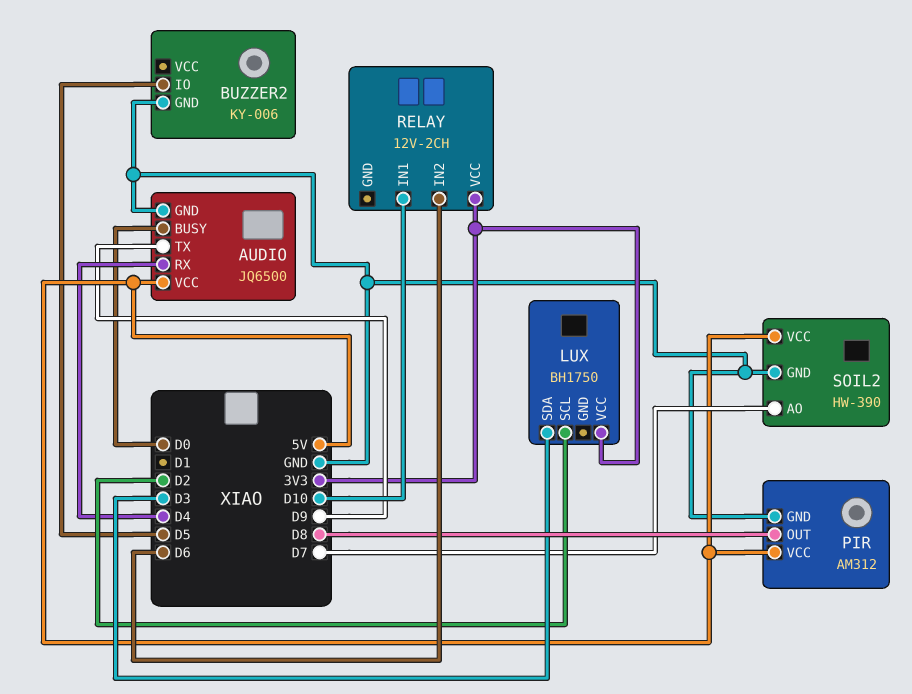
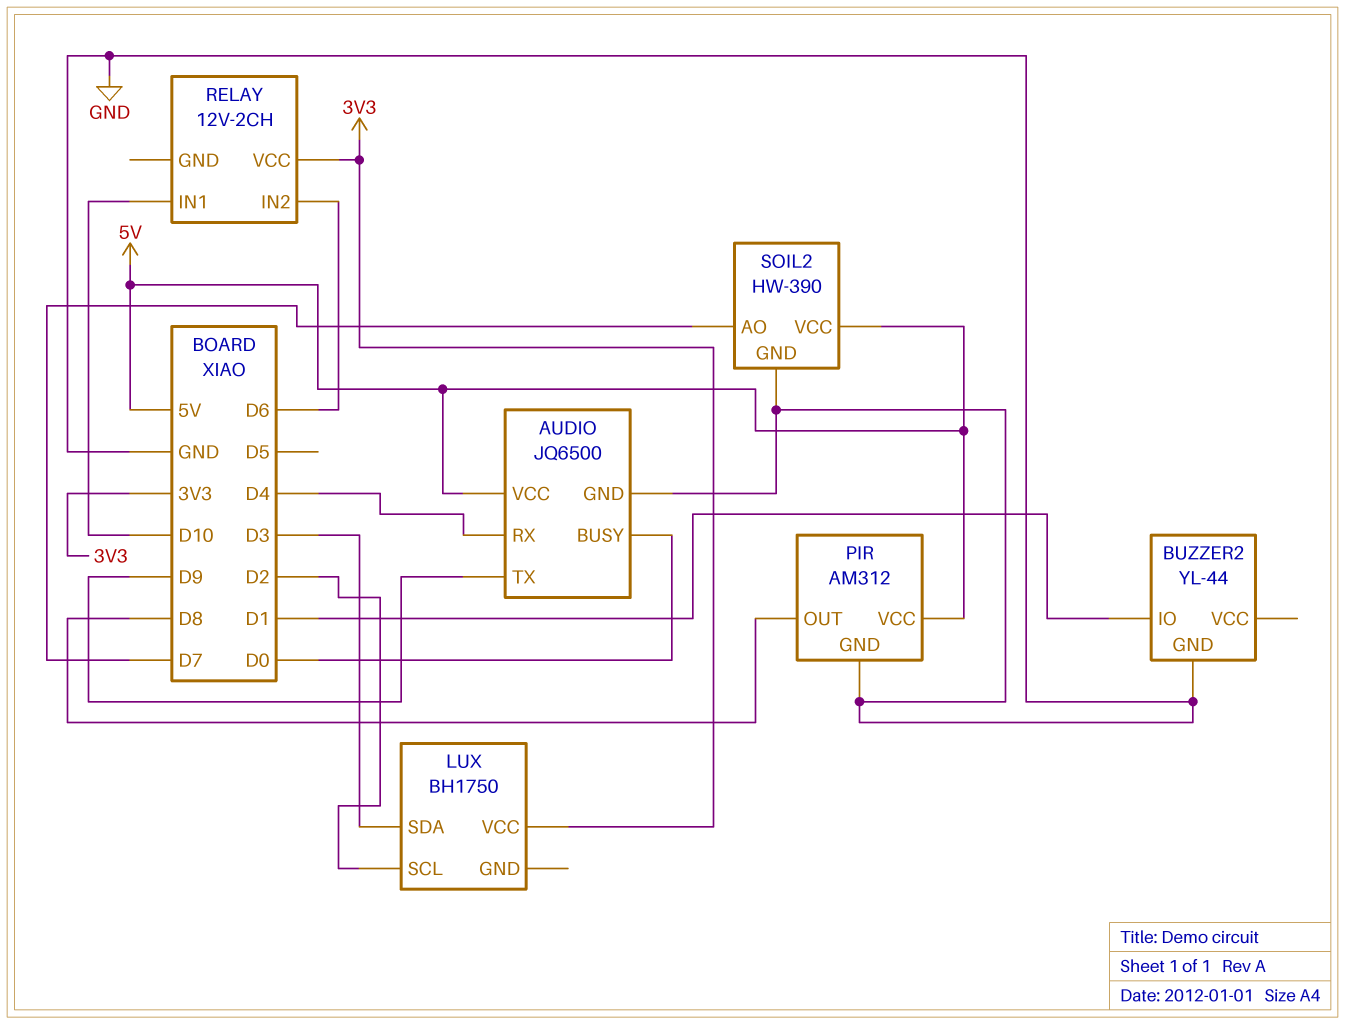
BUZZER2: KY-006 -> YL-44
BUZZER2 pin IO: D5 -> D1

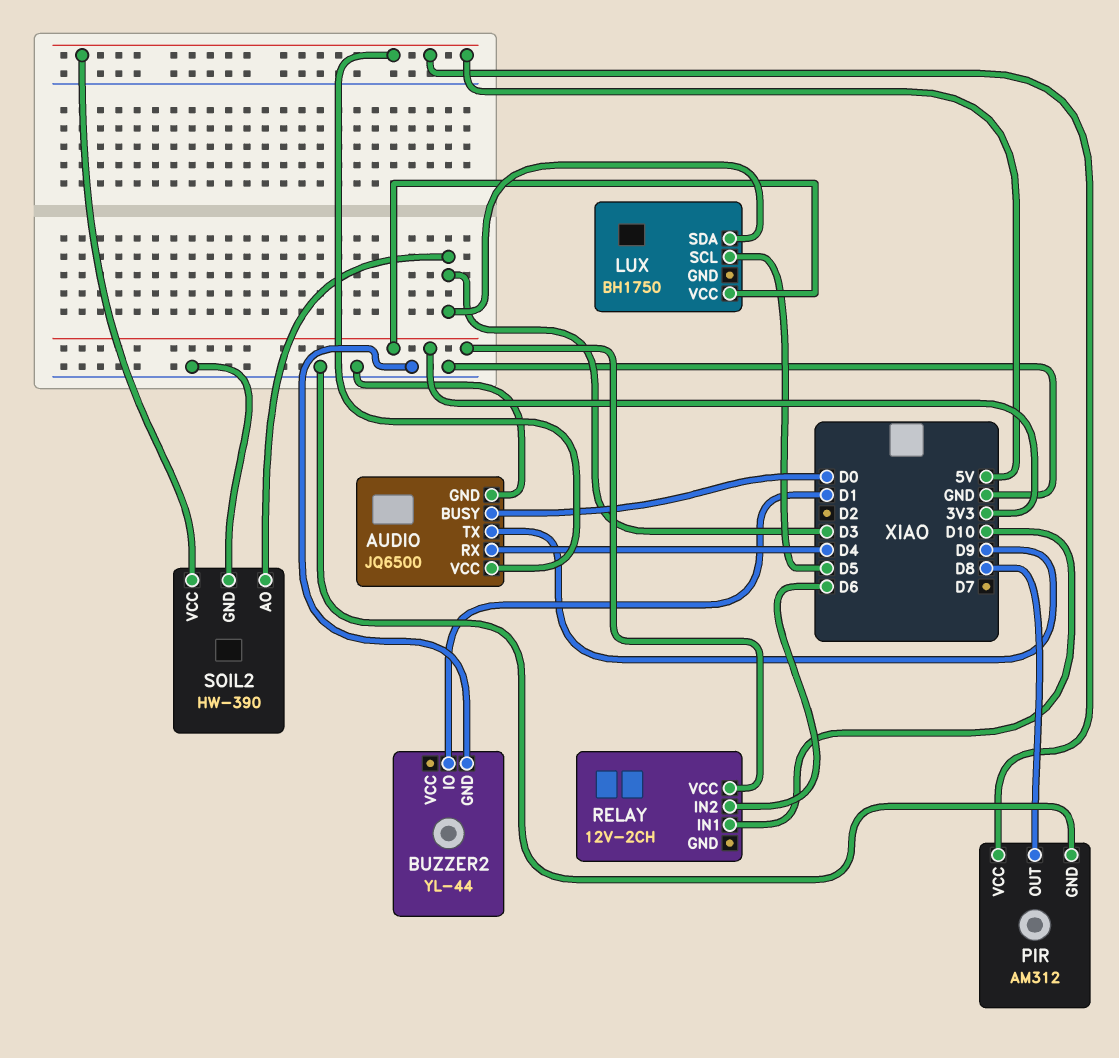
LUX pin SCL: D2 -> D5
SOIL2 pin AO: D7 -> D3

